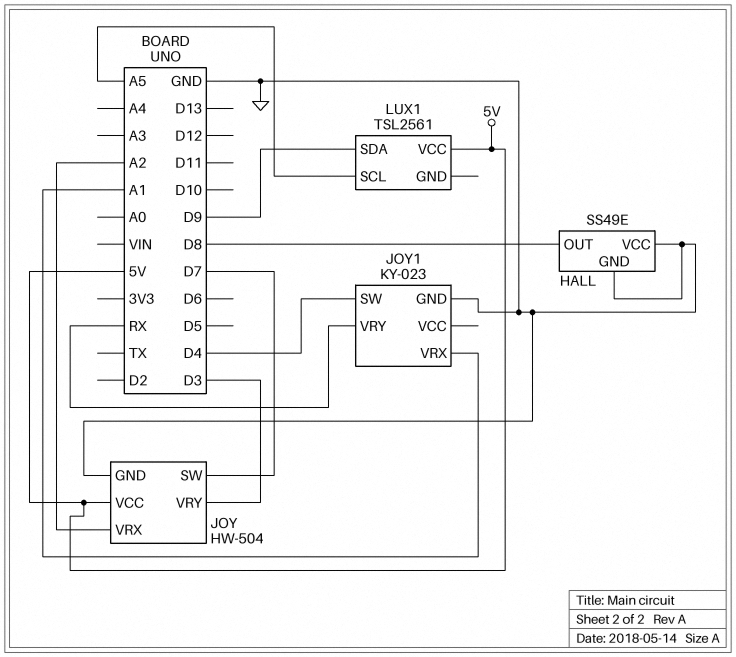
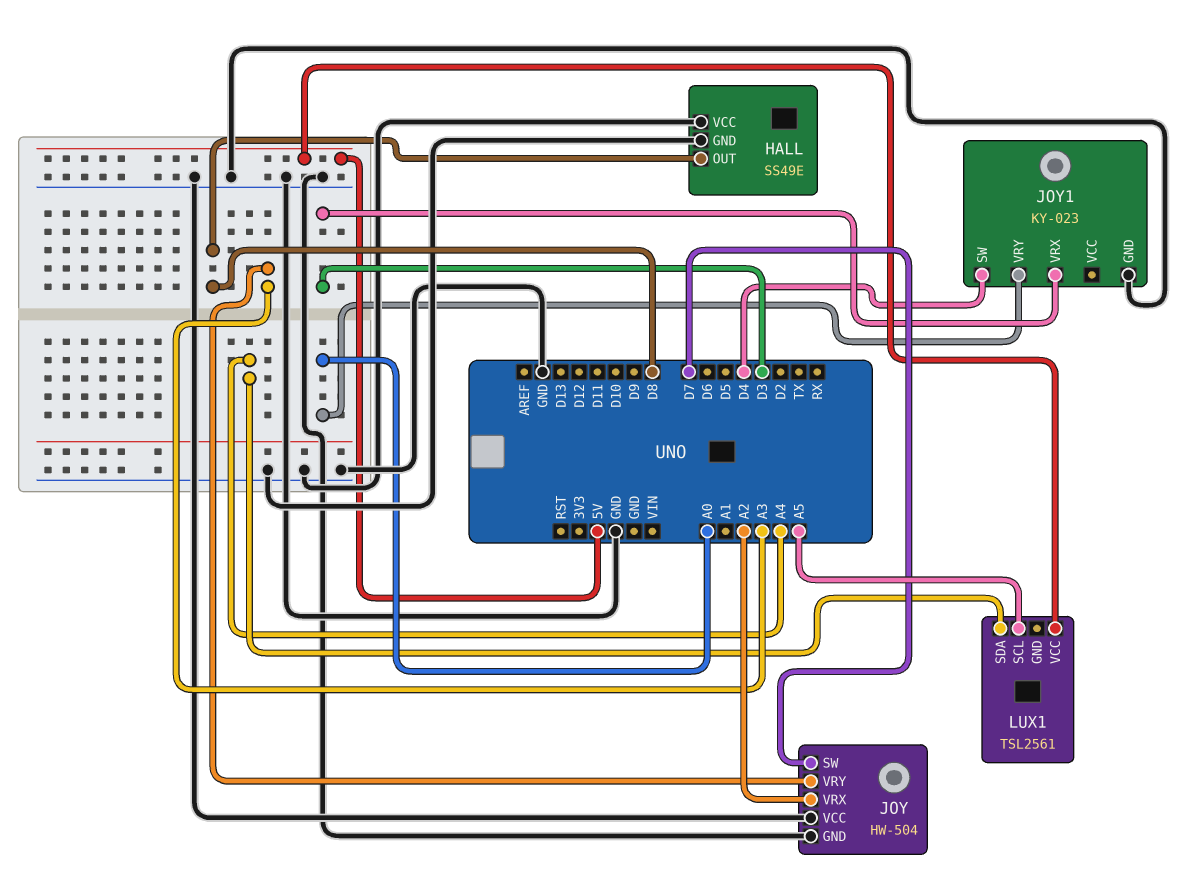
JOY pin VCC: 5V -> GND
JOY pin VRY: D3 -> A3
JOY1 pin VRX: A1 -> D3
JOY1 pin VRY: RX -> A0
LUX1 pin SDA: D9 -> A4

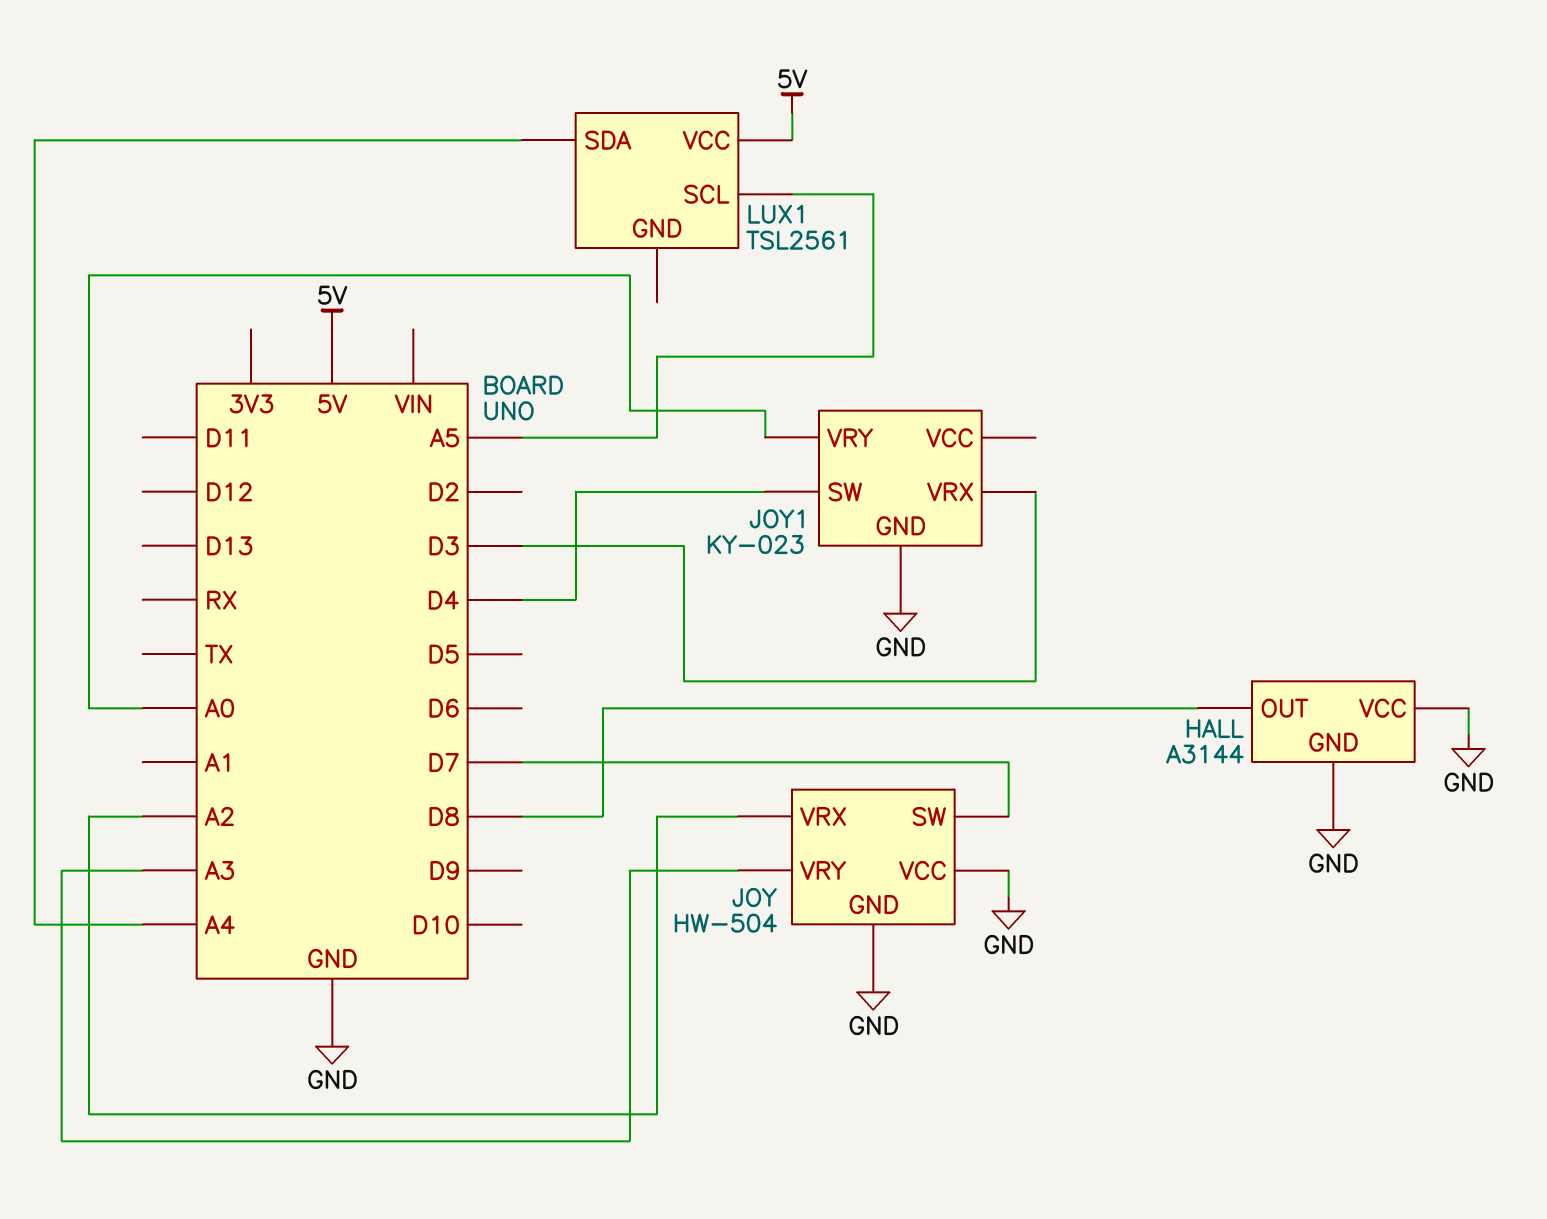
HALL: SS49E -> A3144

